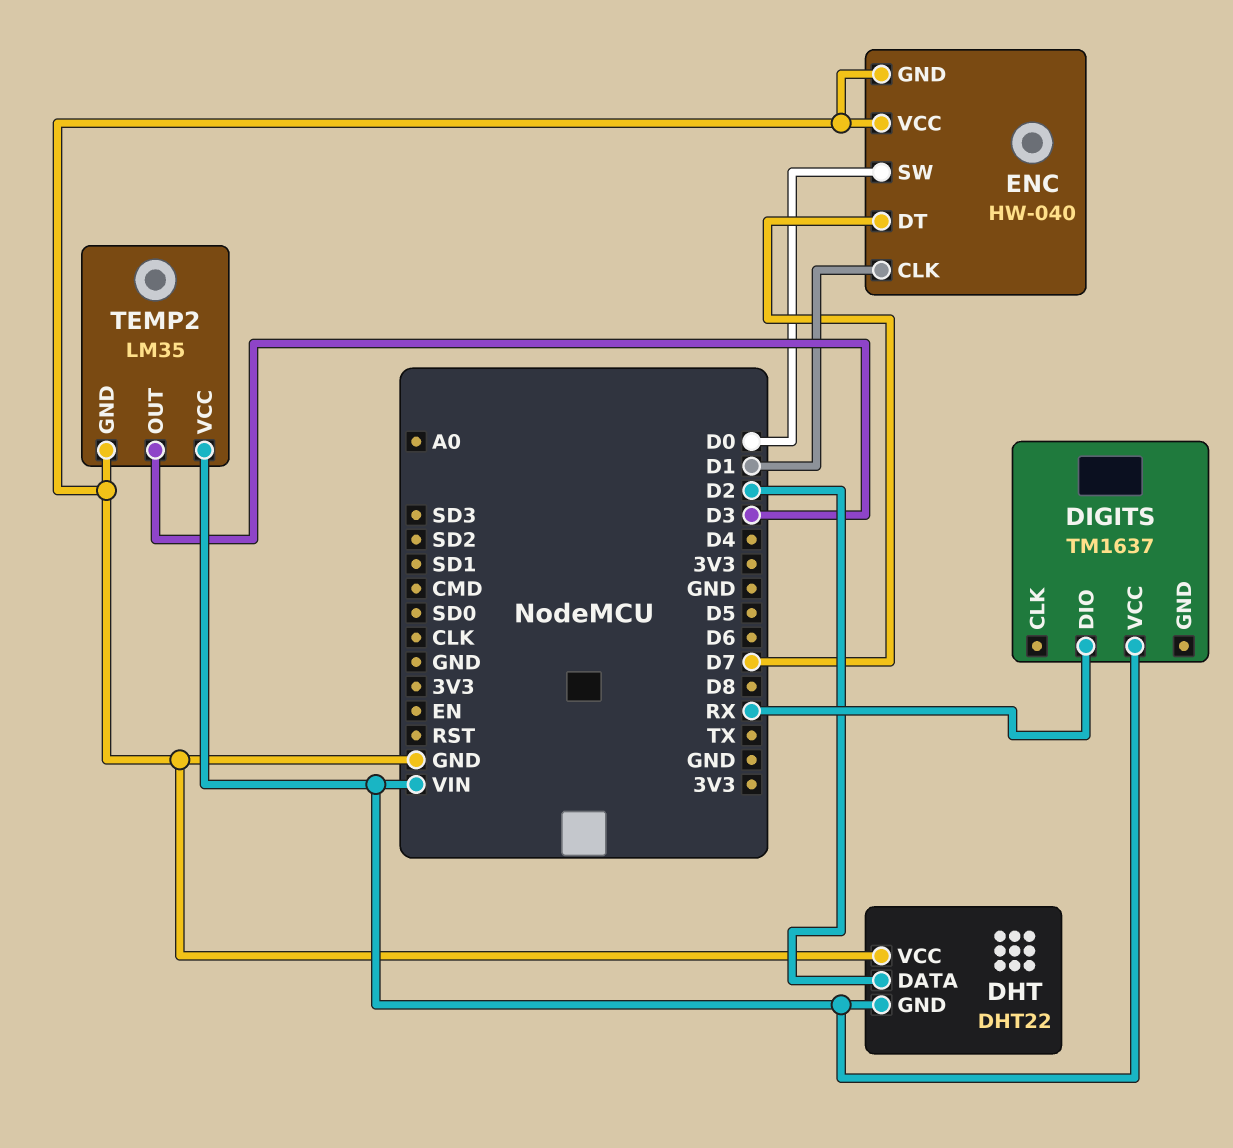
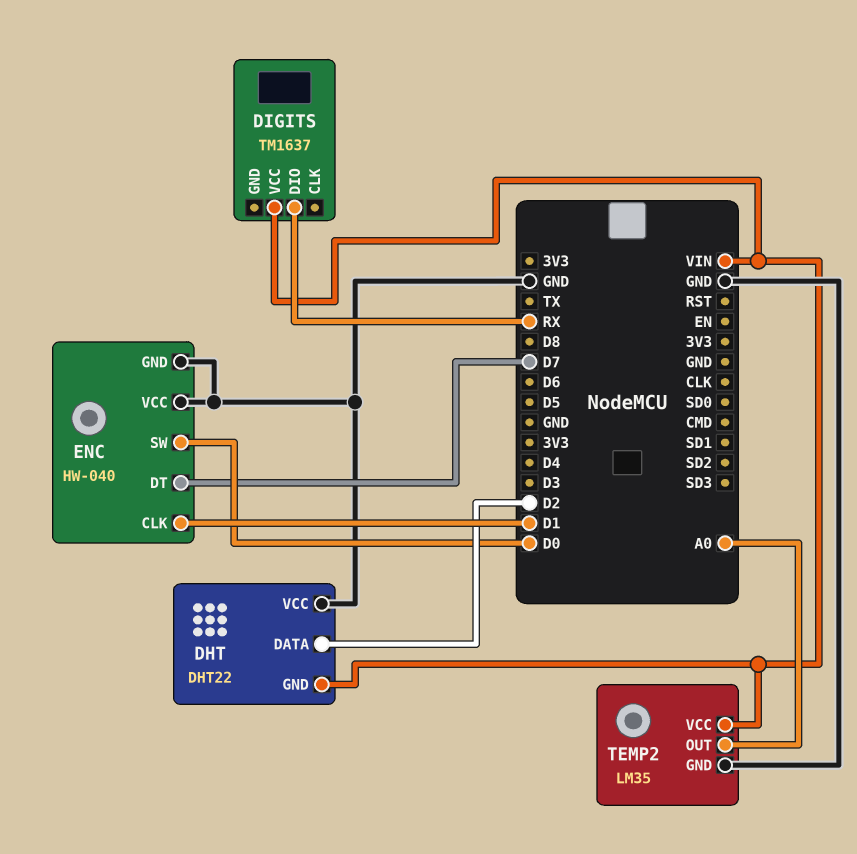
TEMP2 pin OUT: D3 -> A0

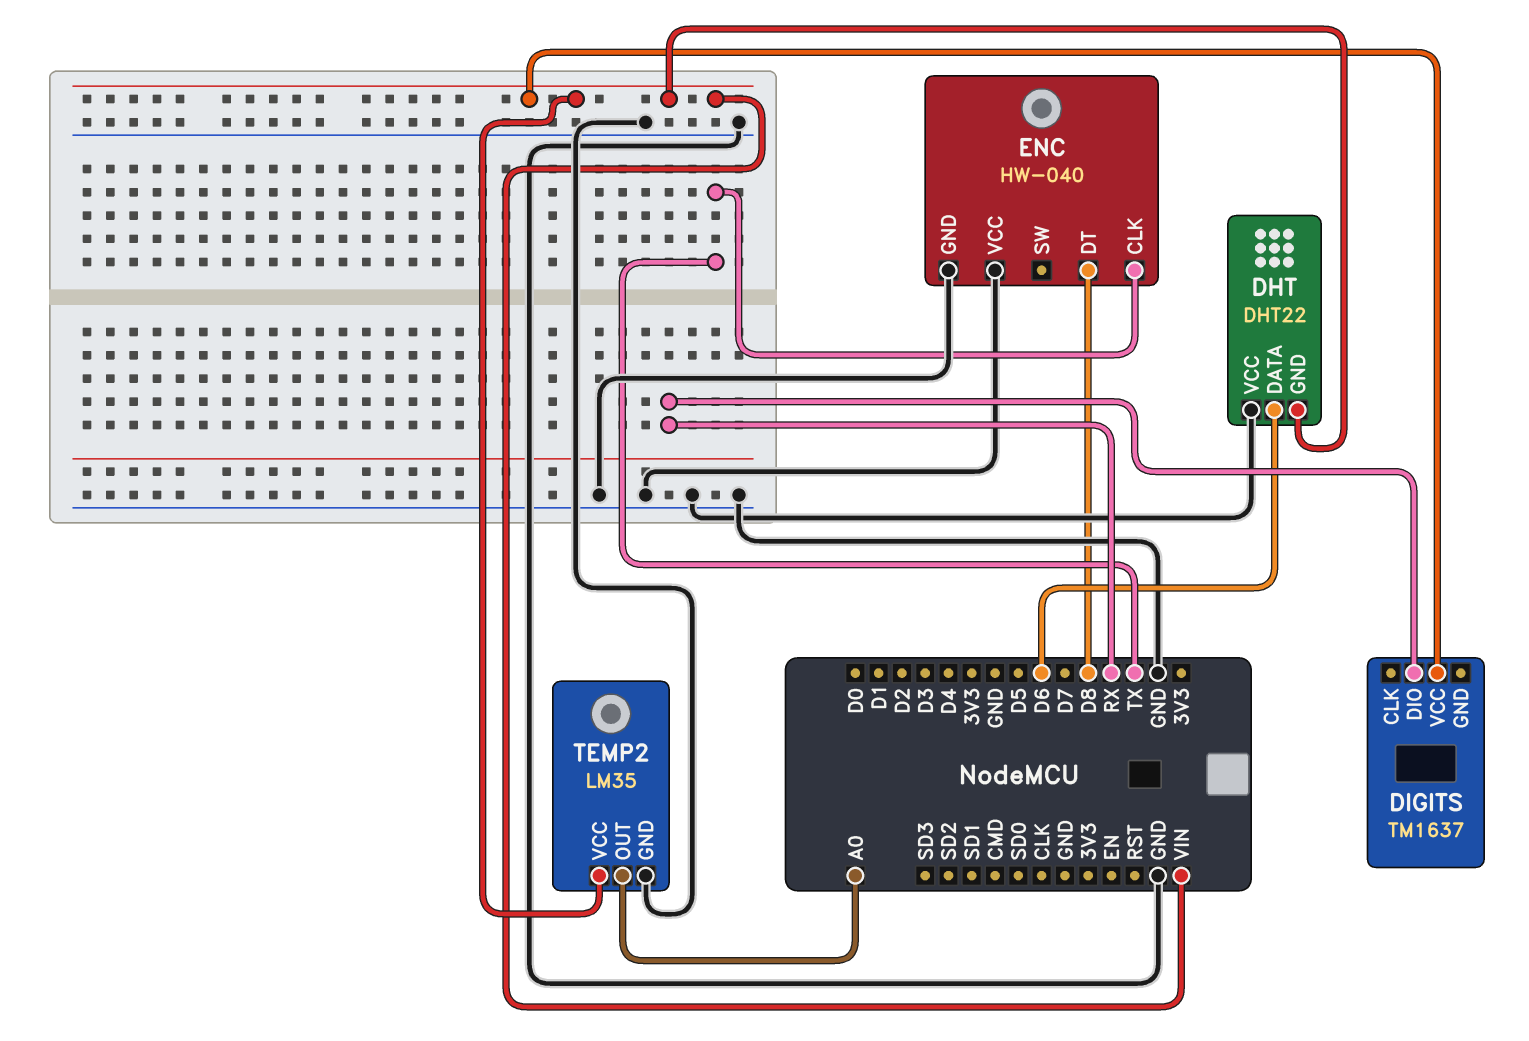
DHT pin DATA: D2 -> D6
ENC pin CLK: D1 -> TX
ENC pin DT: D7 -> D8
ENC pin SW: D0 -> none

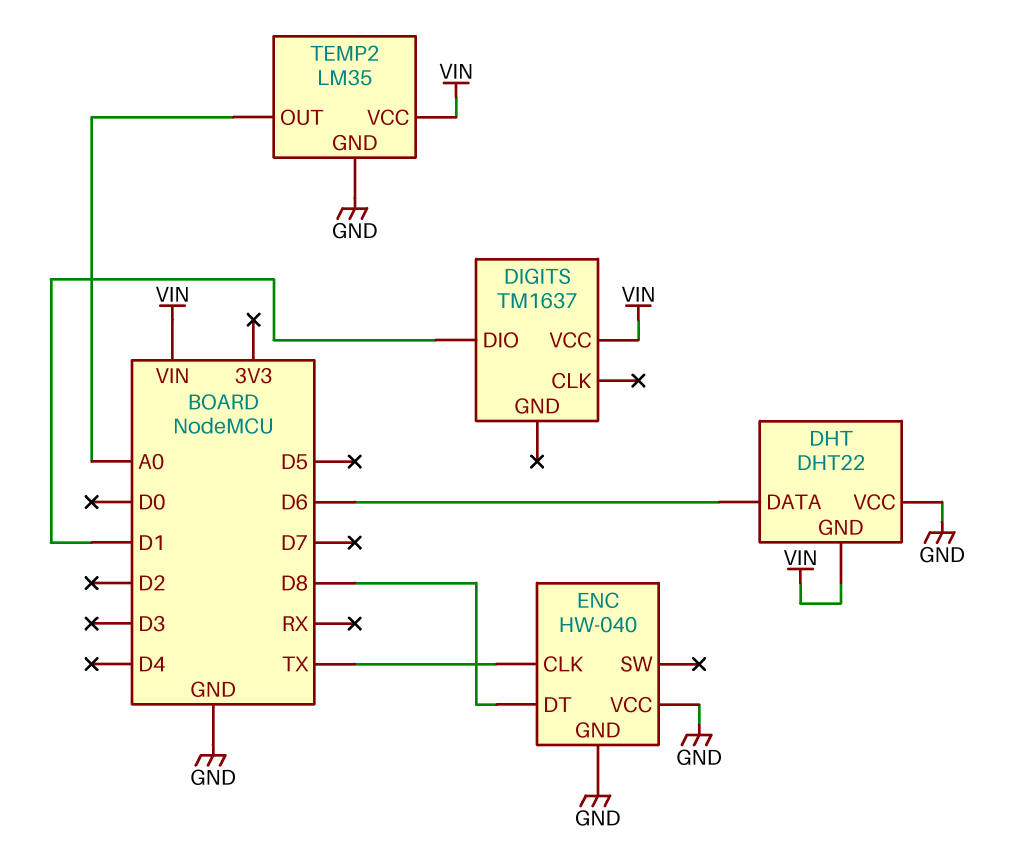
DIGITS pin DIO: RX -> D1

